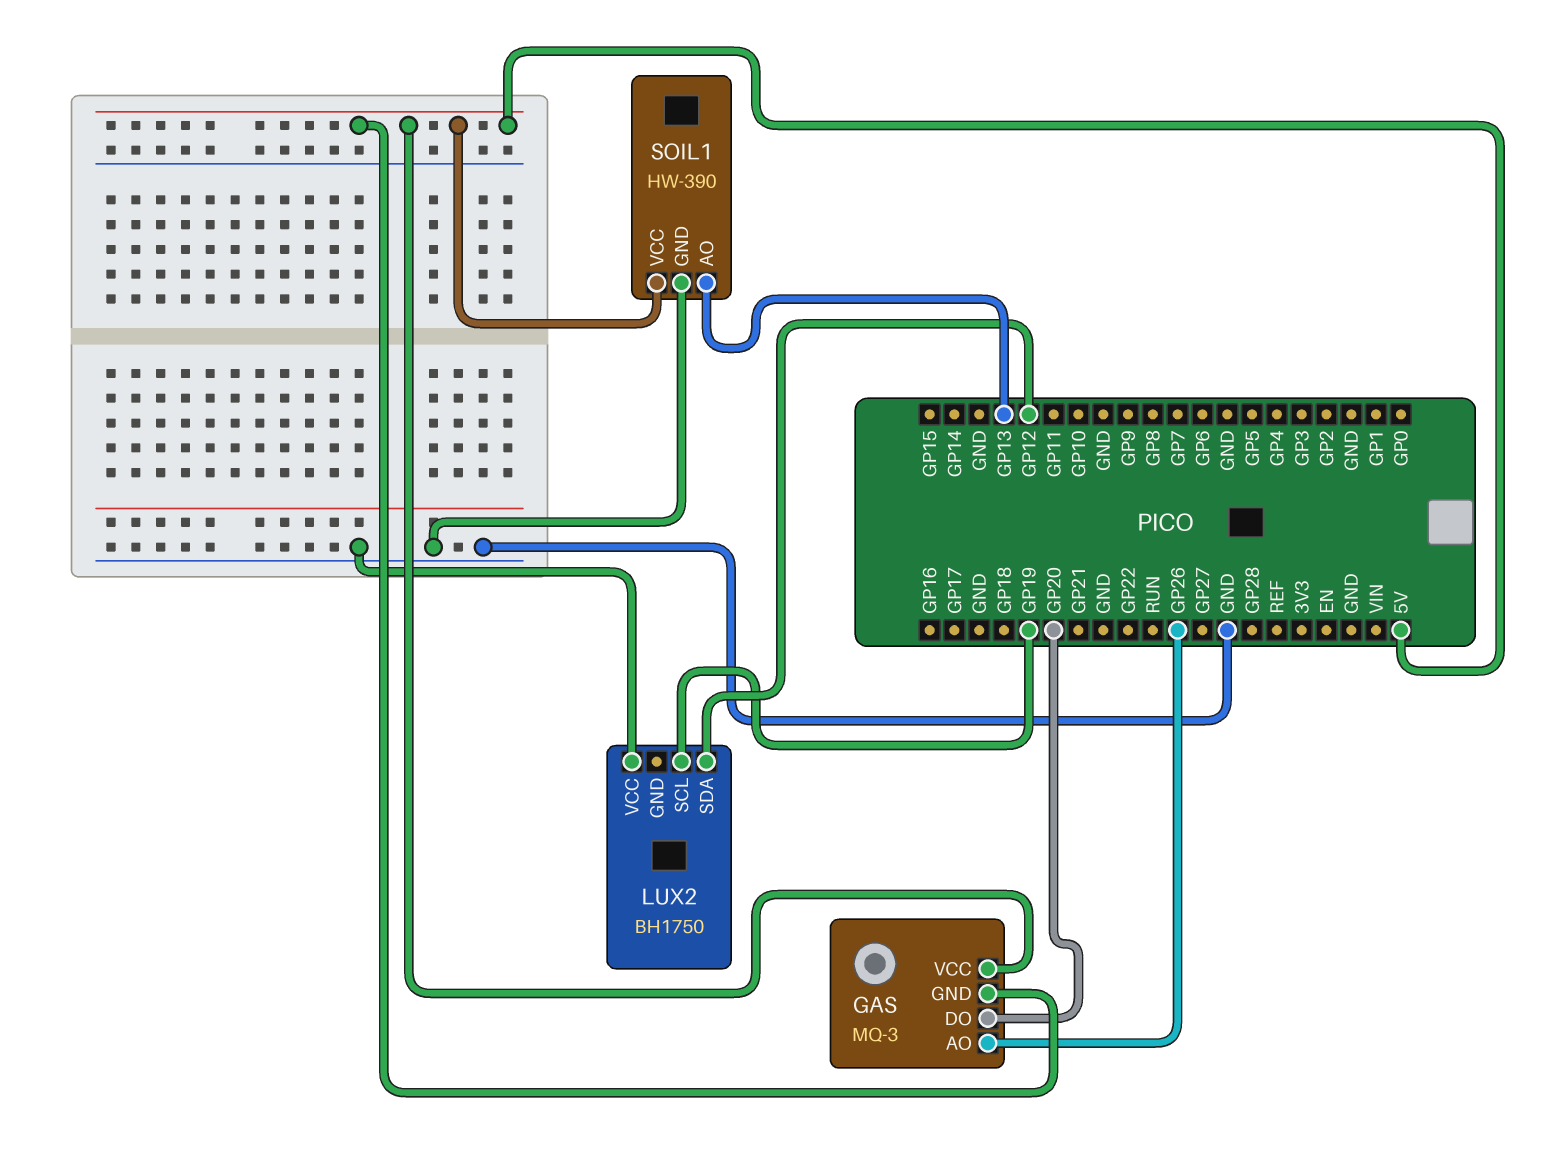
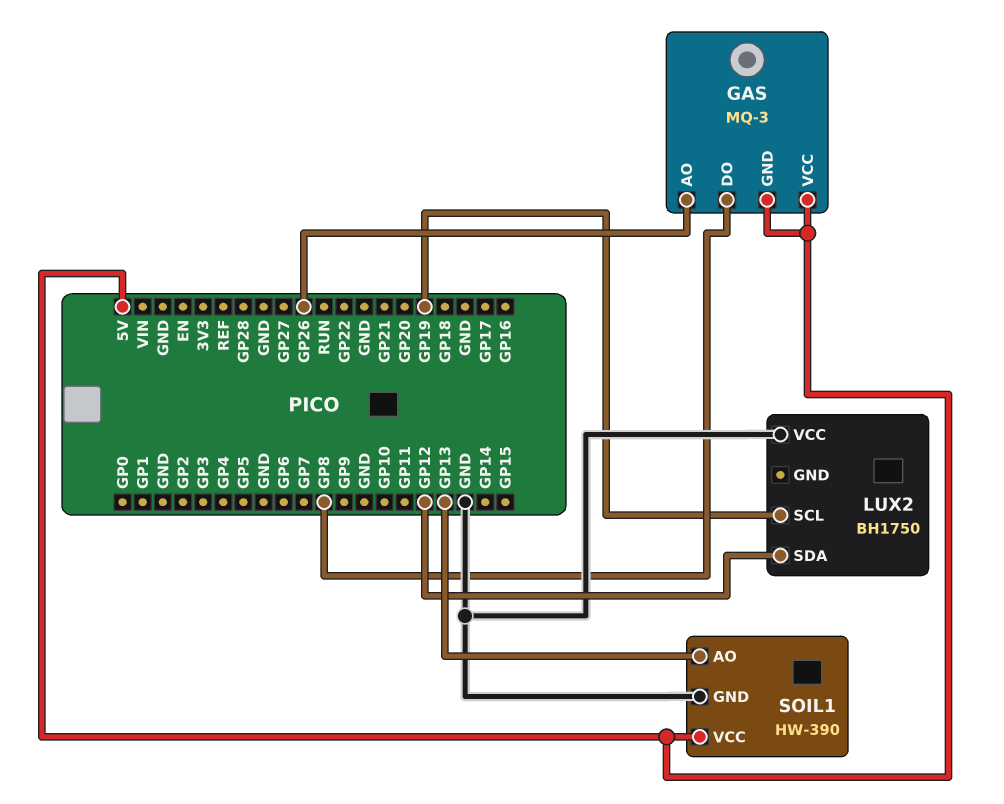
GAS pin DO: GP20 -> GP8

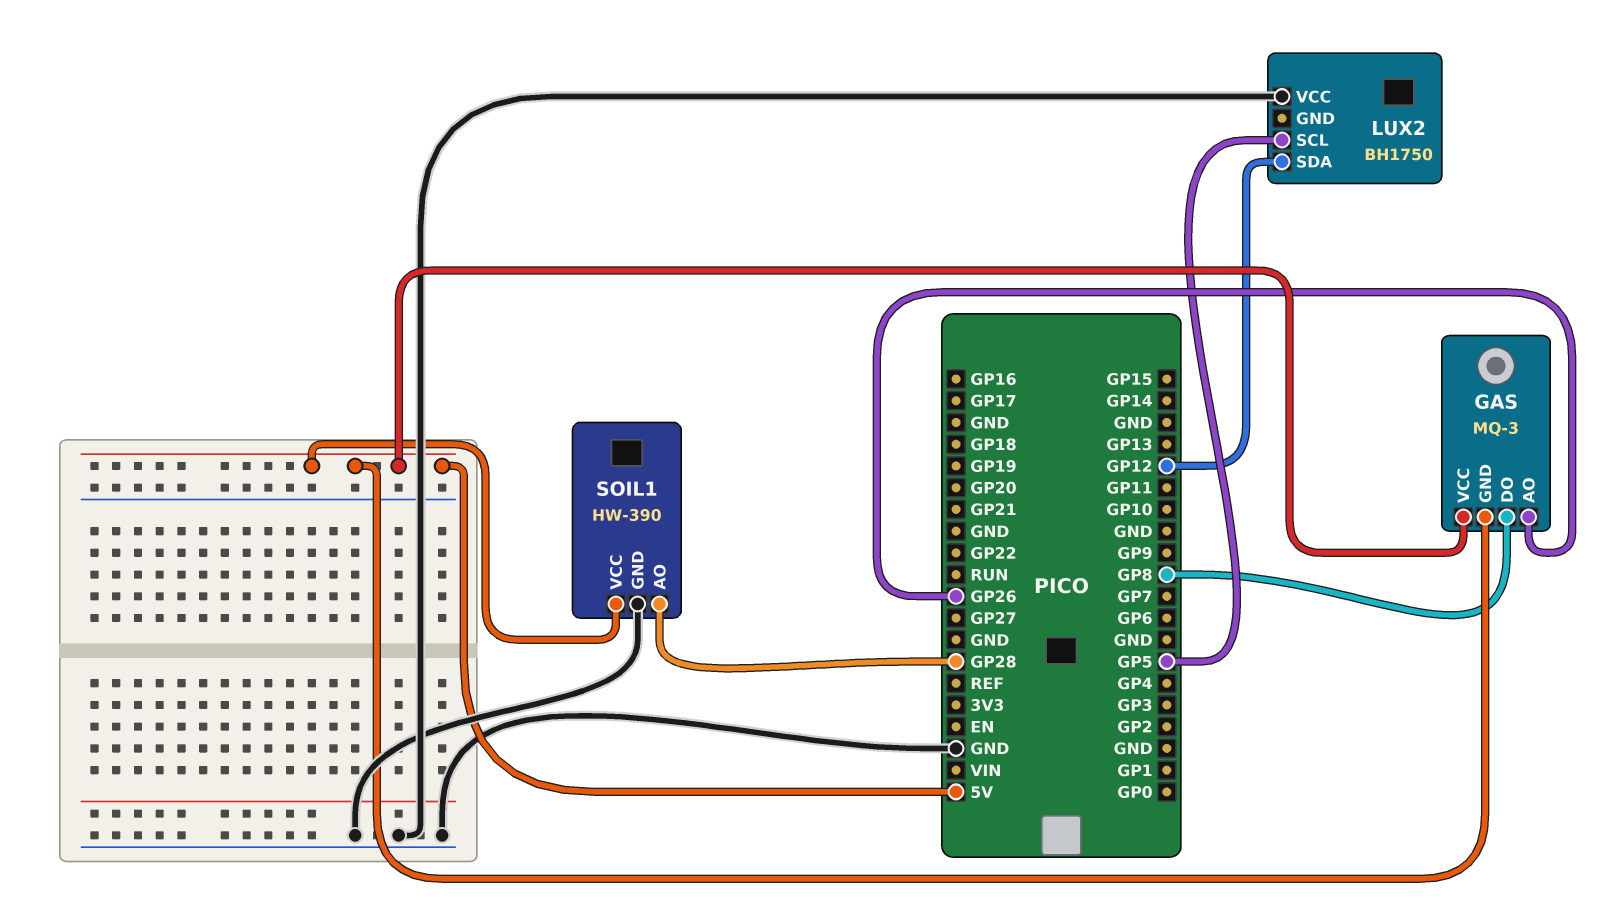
LUX2 pin SCL: GP19 -> GP5
SOIL1 pin AO: GP13 -> GP28

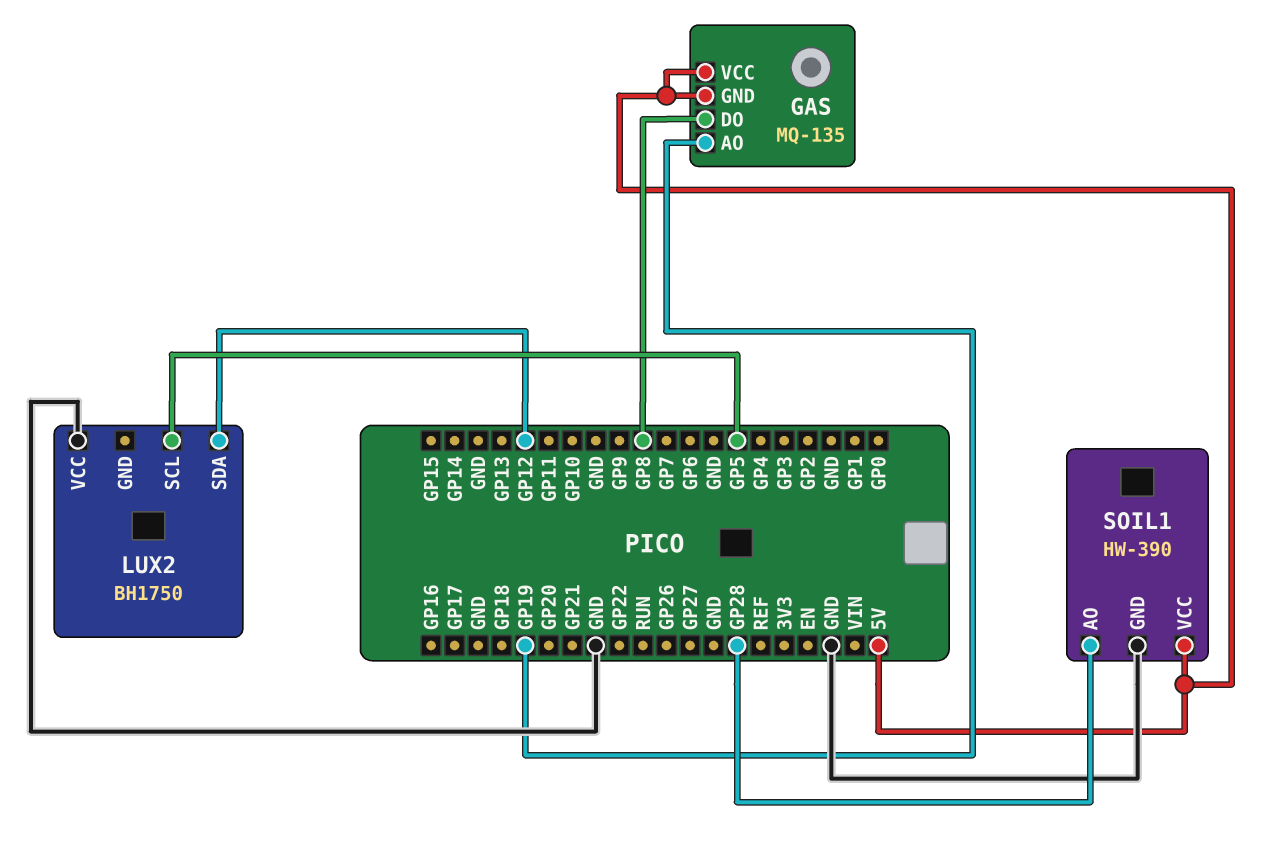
GAS: MQ-3 -> MQ-135
GAS pin AO: GP26 -> GP19

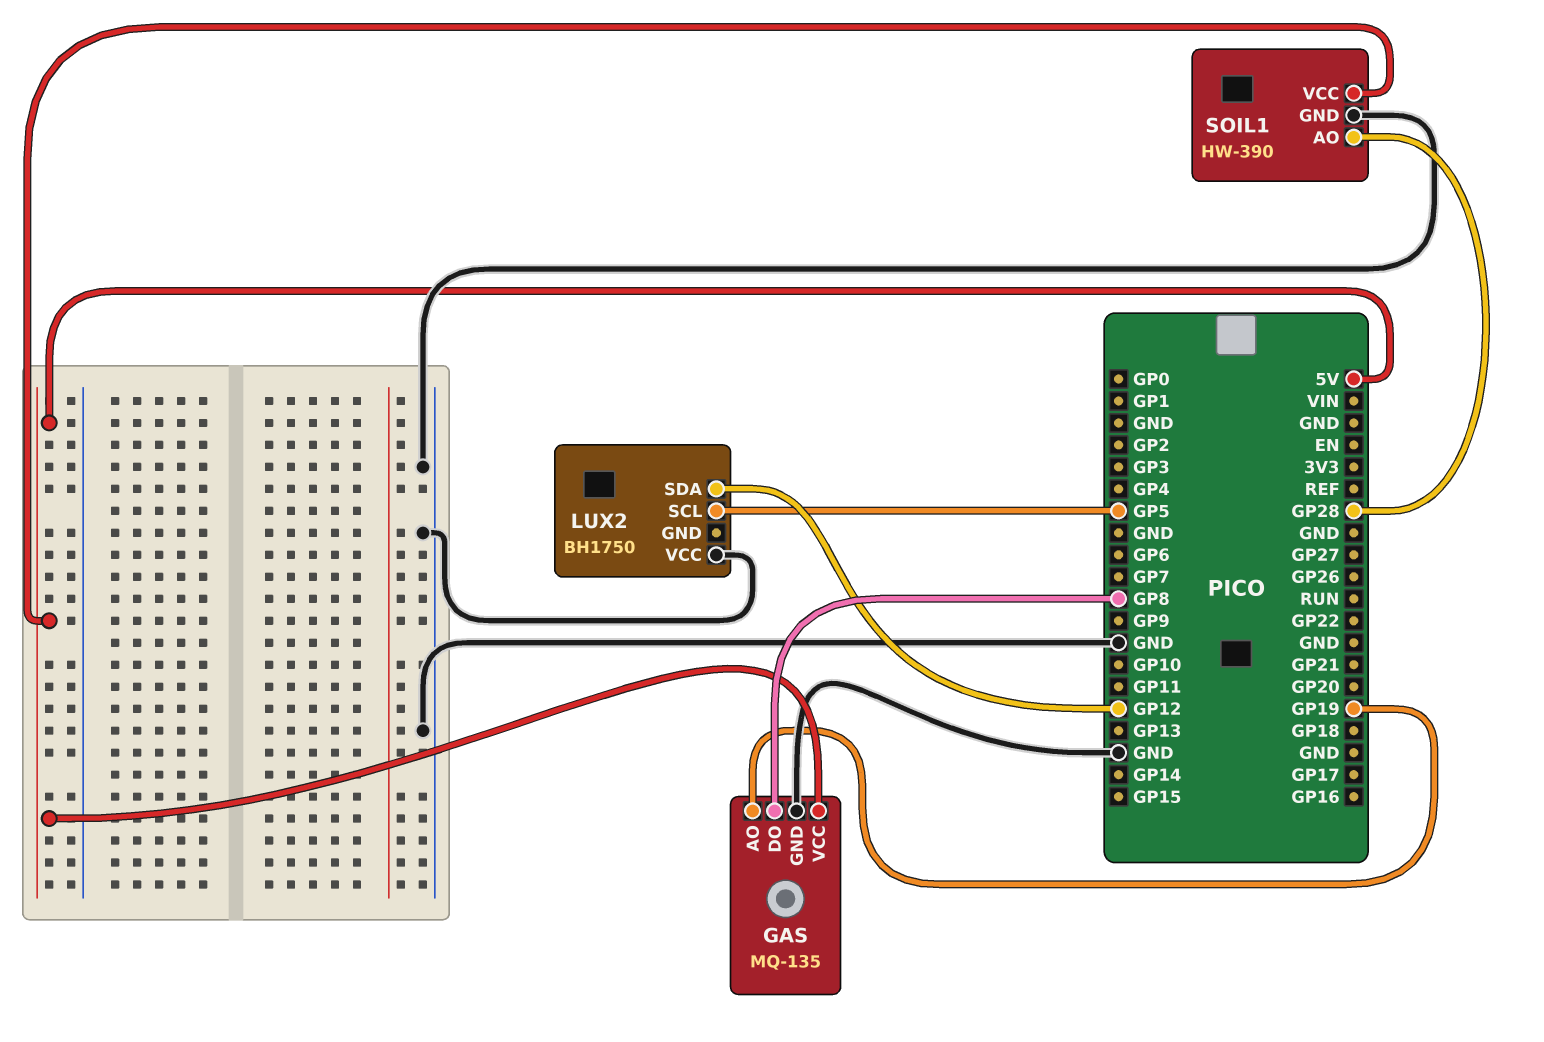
GAS pin GND: 5V -> GND

